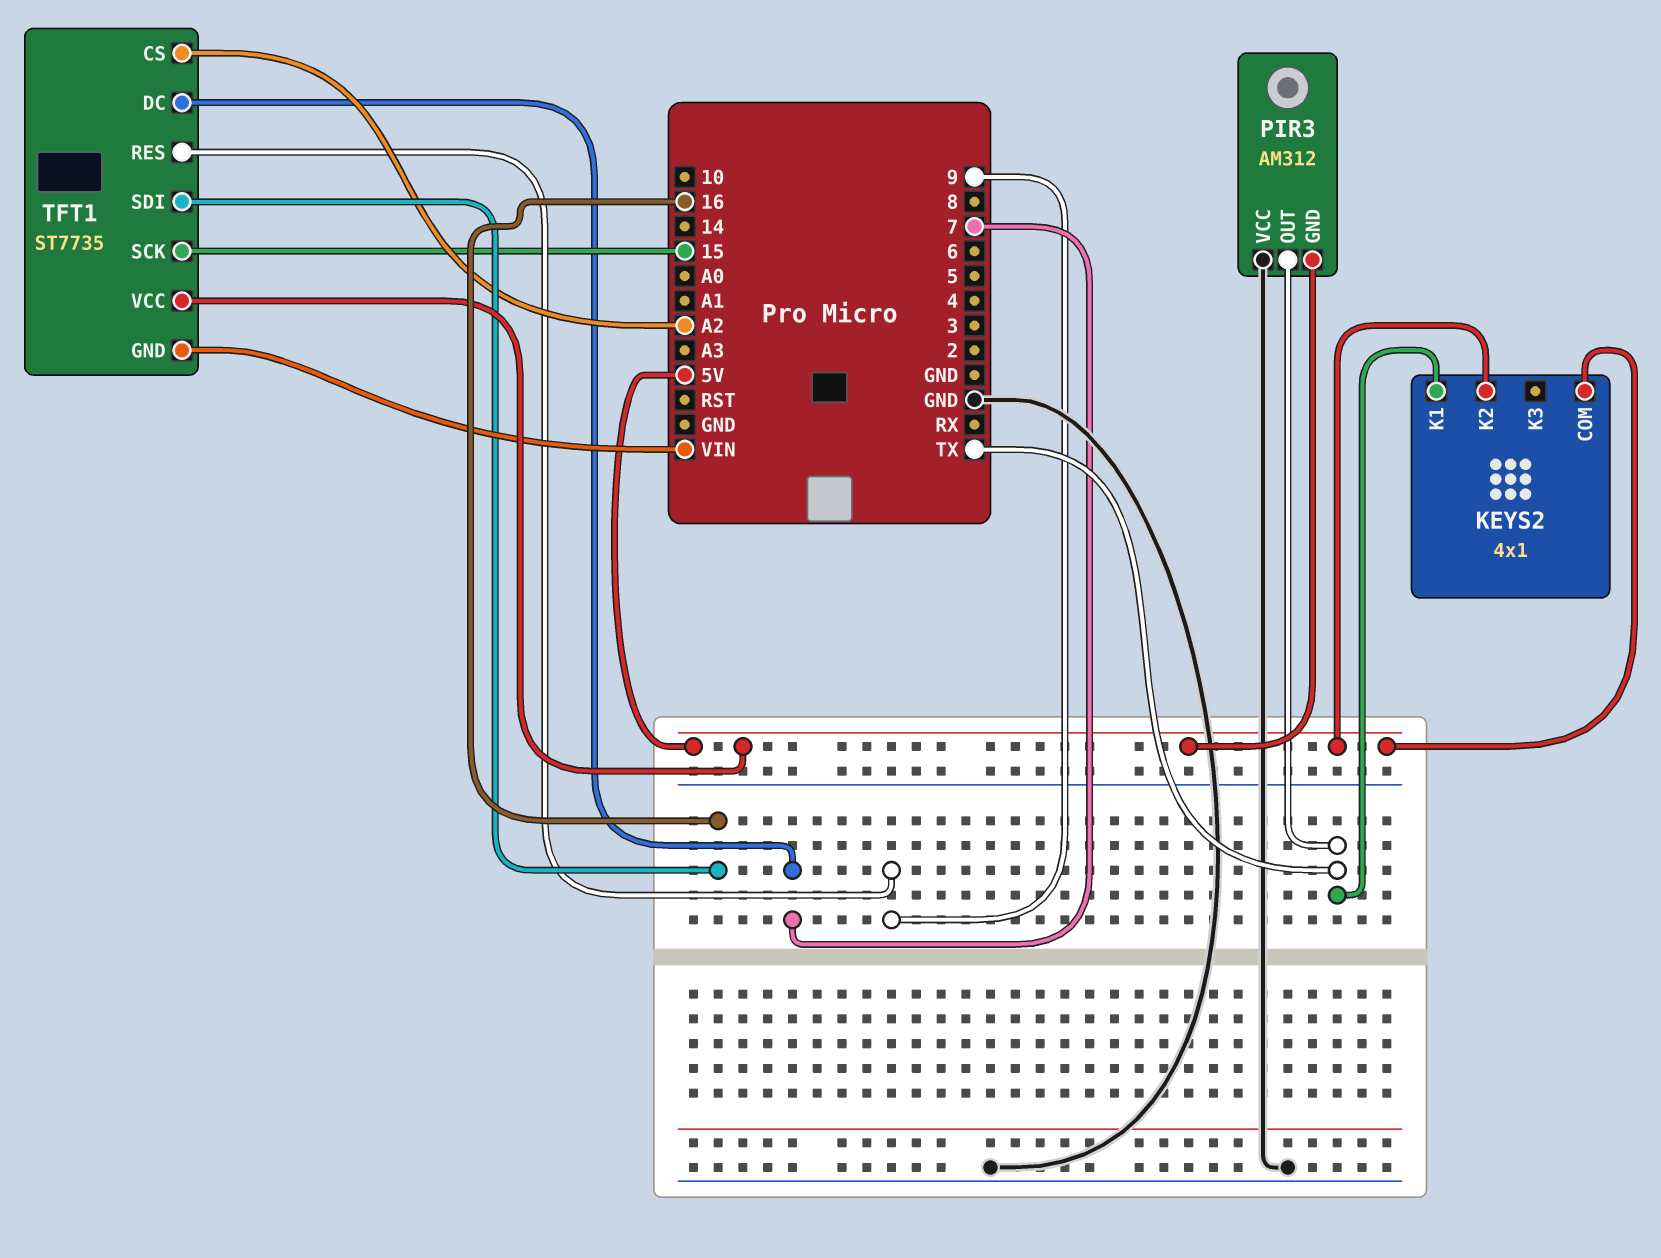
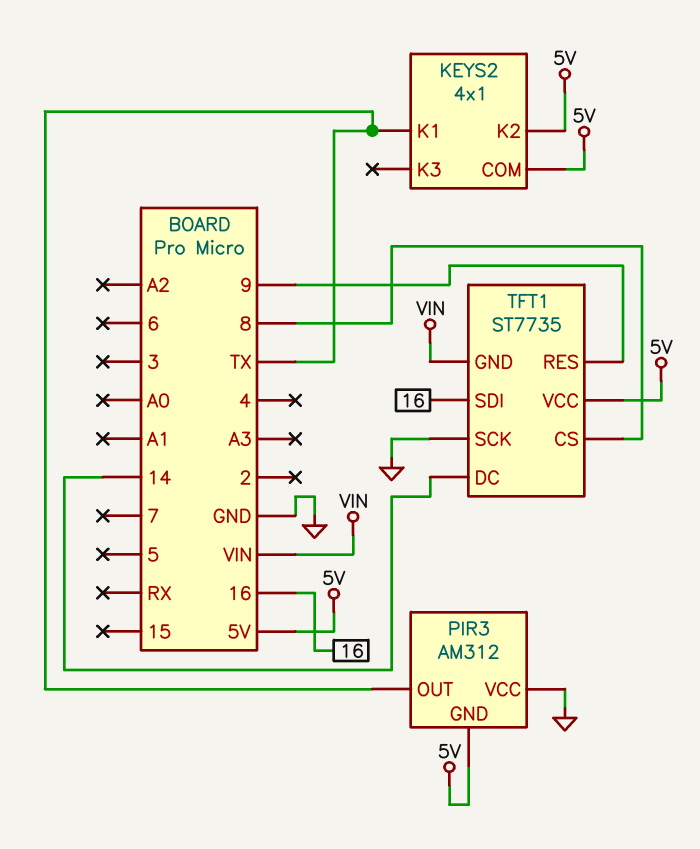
TFT1 pin CS: A2 -> 8
TFT1 pin DC: 7 -> 14
TFT1 pin SCK: 15 -> GND

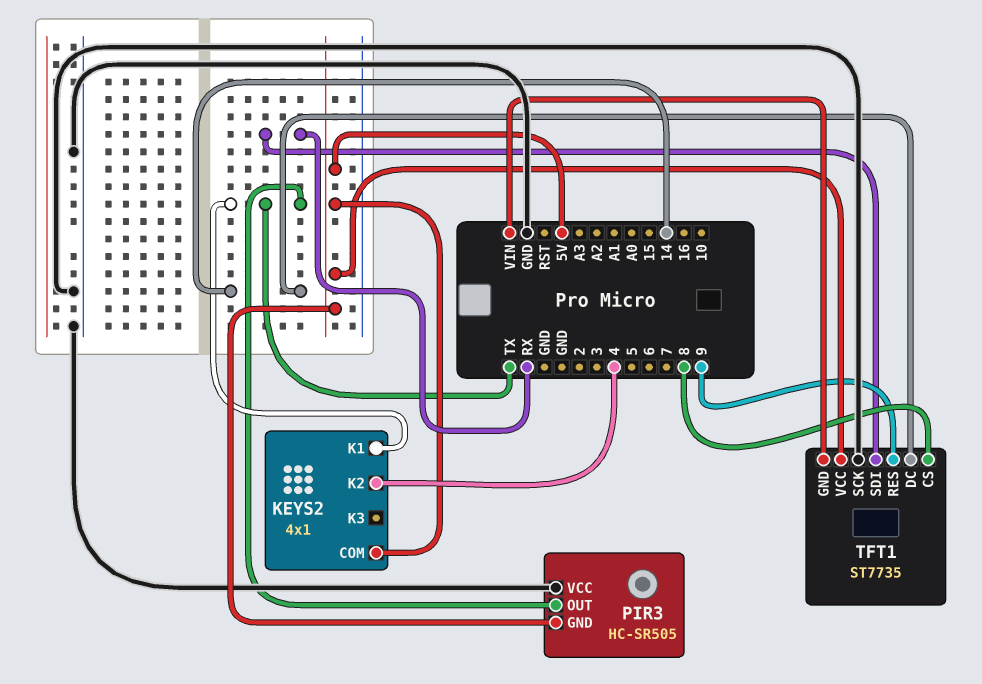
KEYS2 pin K2: 5V -> 4
PIR3: AM312 -> HC-SR505
TFT1 pin SDI: 16 -> RX

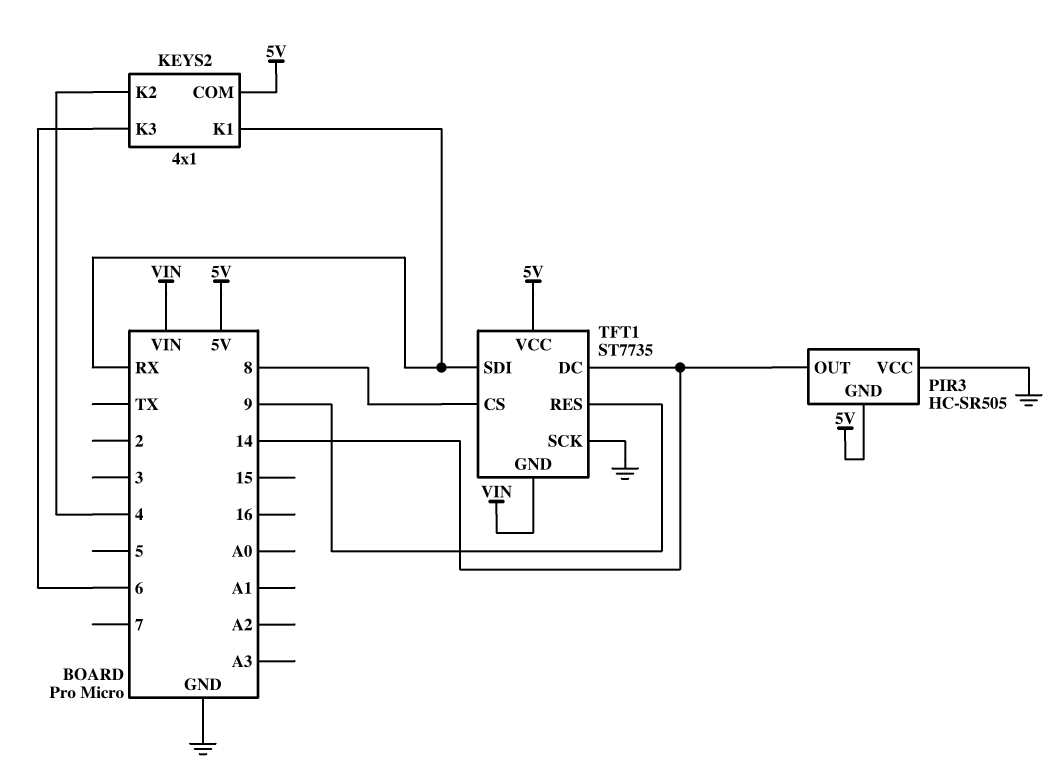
KEYS2 pin K1: TX -> RX
KEYS2 pin K3: none -> 6
PIR3 pin OUT: TX -> 14

